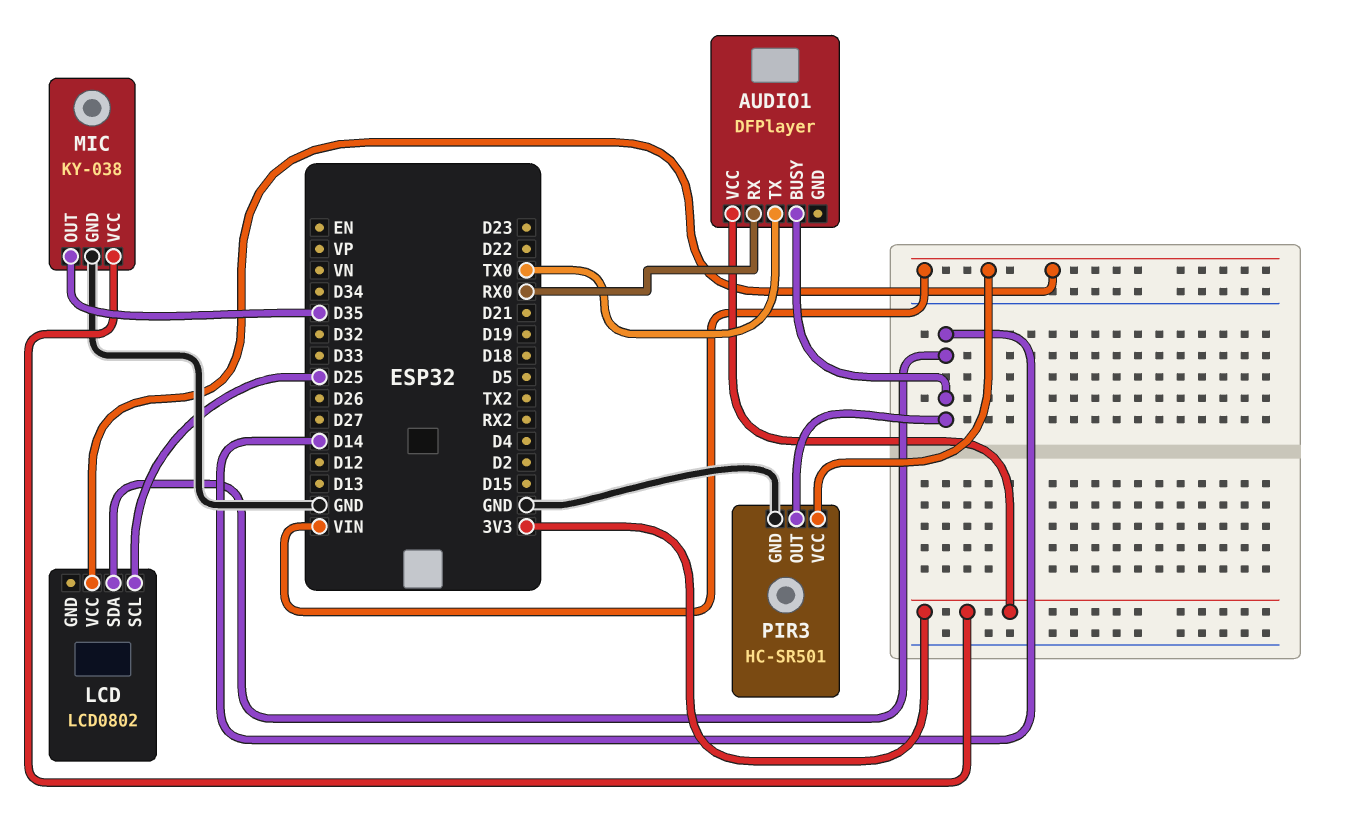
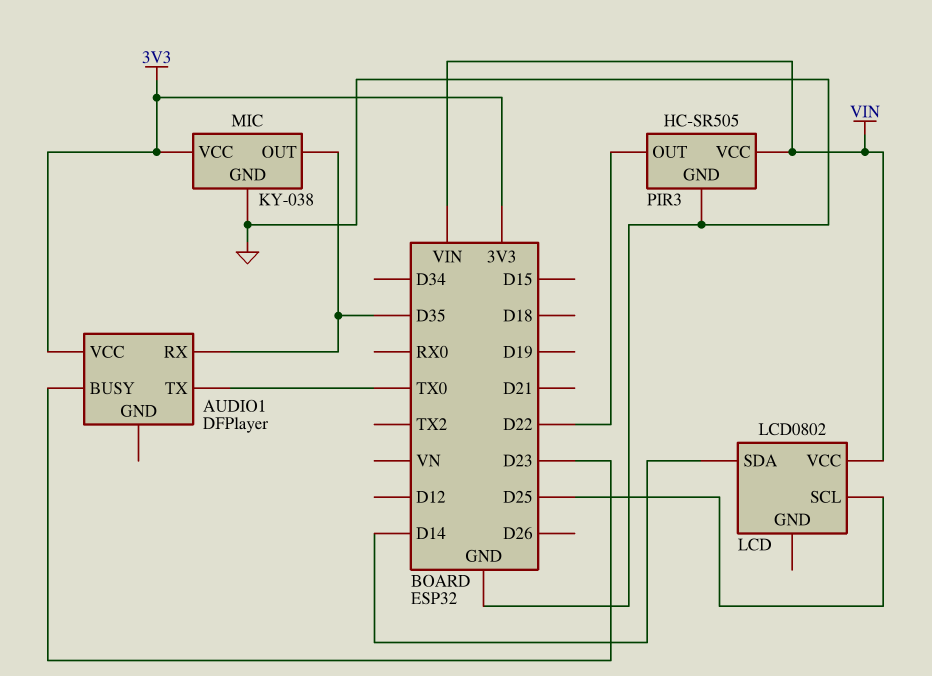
AUDIO1 pin BUSY: D14 -> D23
AUDIO1 pin RX: RX0 -> D35
PIR3: HC-SR501 -> HC-SR505
PIR3 pin OUT: D14 -> D22

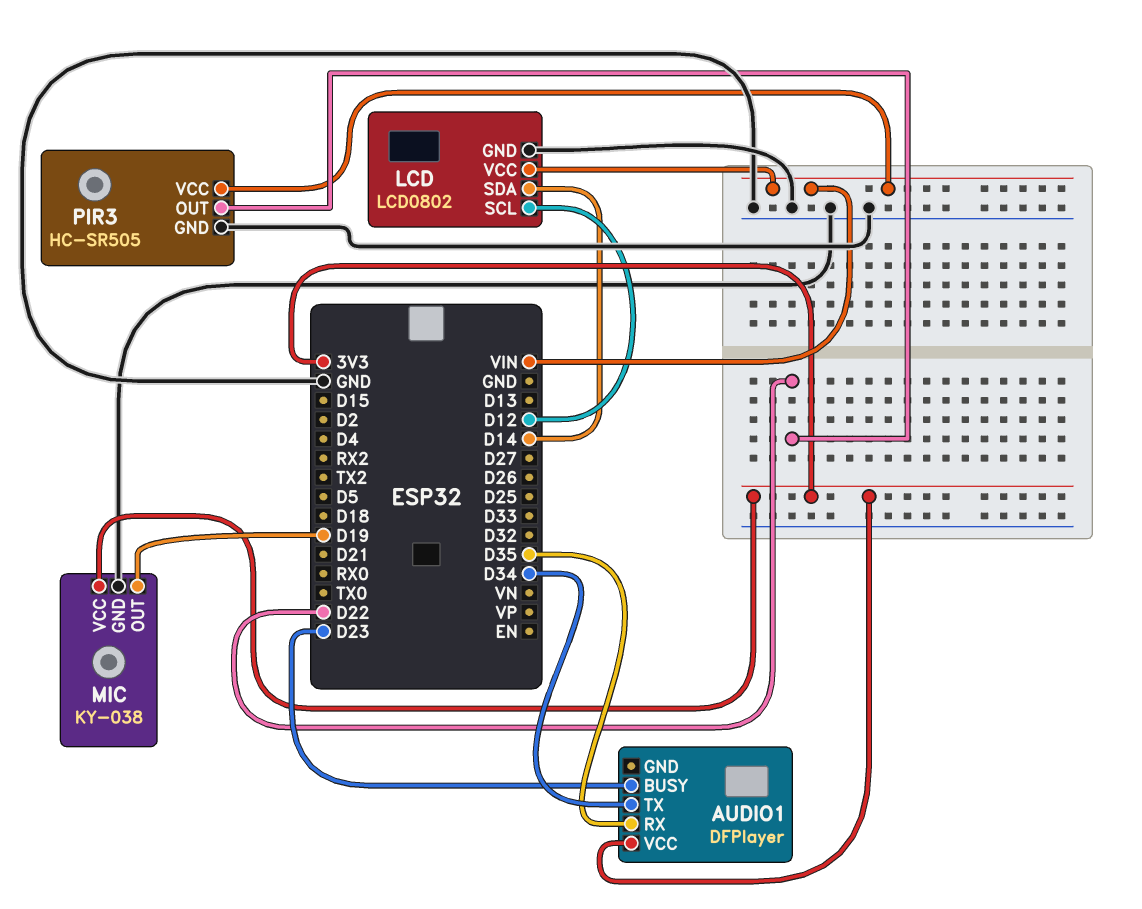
AUDIO1 pin TX: TX0 -> D34
LCD pin GND: none -> GND
LCD pin SCL: D25 -> D12
MIC pin OUT: D35 -> D19

